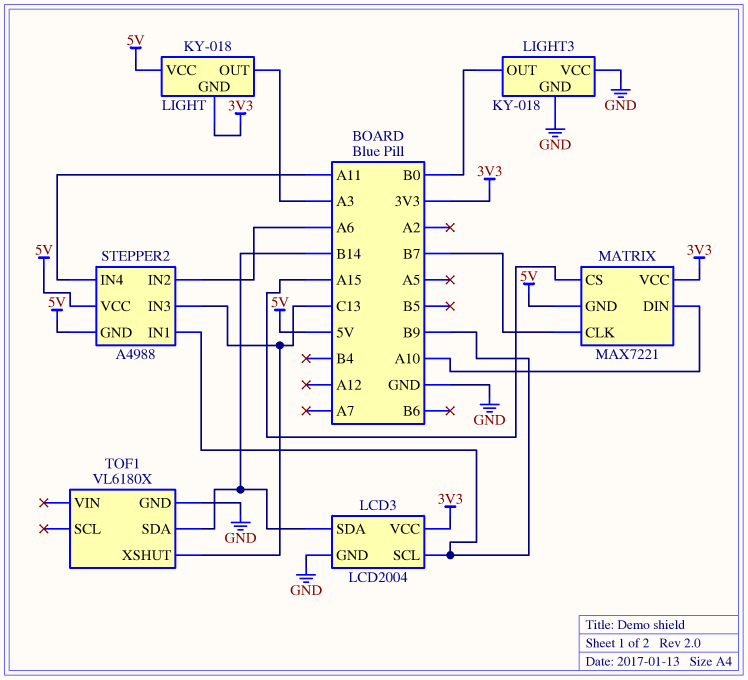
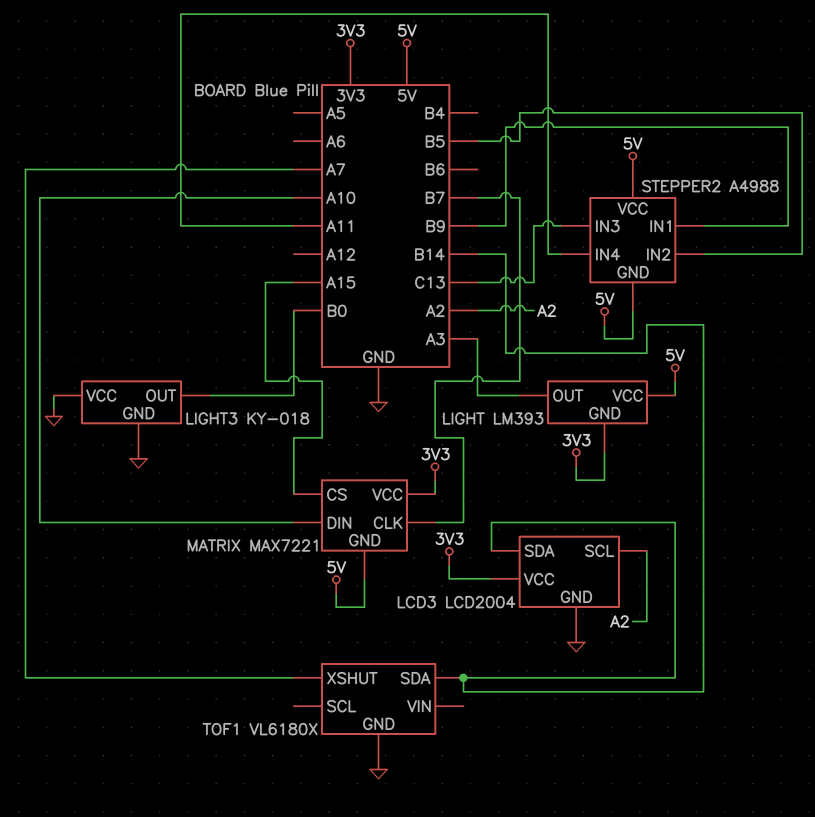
LCD3 pin SCL: B9 -> A2
LIGHT: KY-018 -> LM393
STEPPER2 pin IN2: A6 -> B5
TOF1 pin XSHUT: C13 -> A7

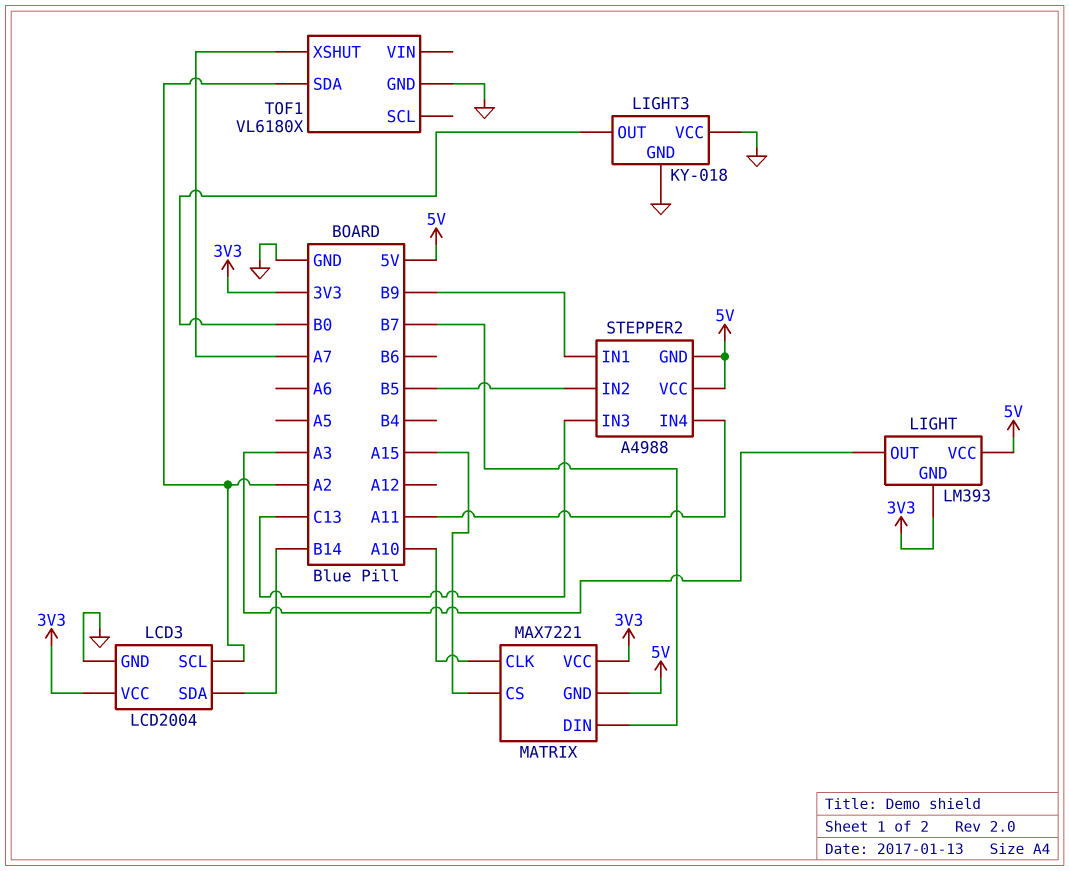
MATRIX pin CLK: B7 -> A10
MATRIX pin DIN: A10 -> B7
TOF1 pin SDA: B14 -> A2

